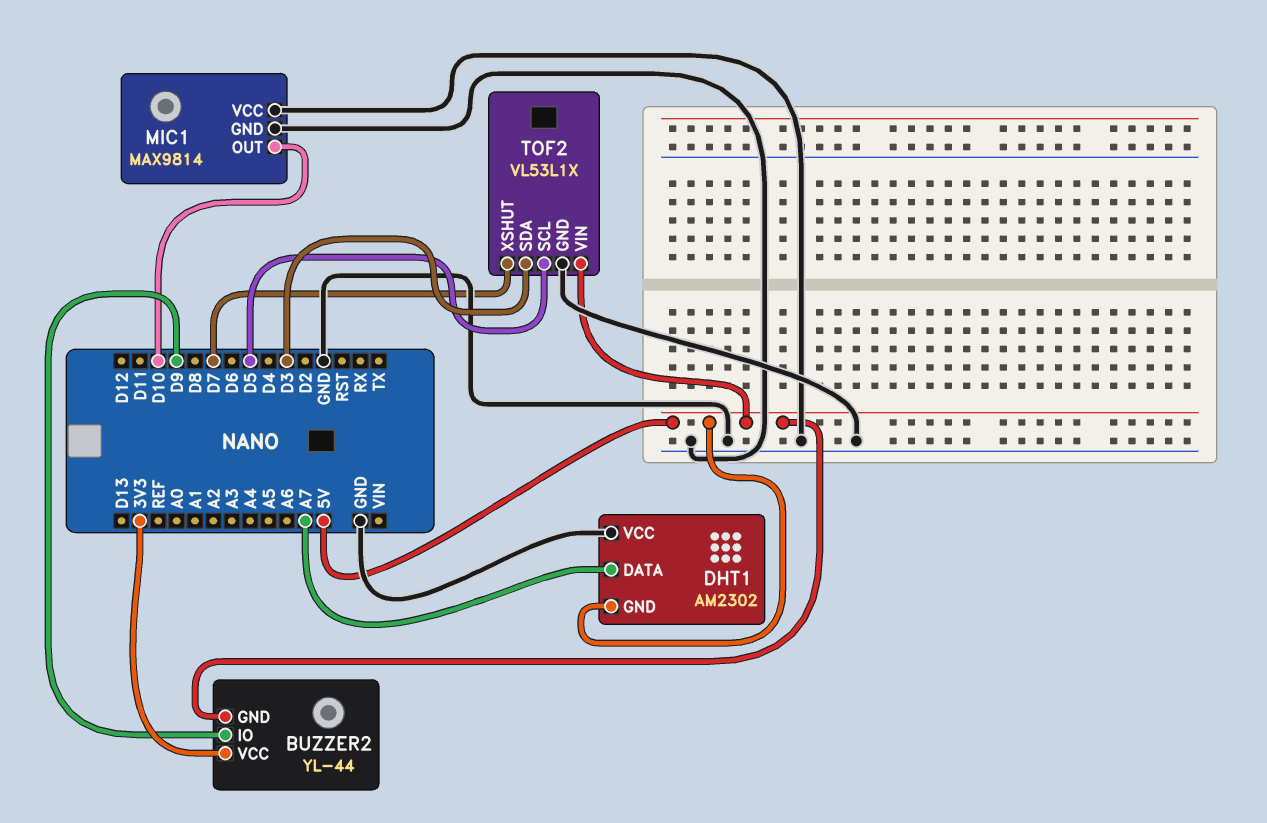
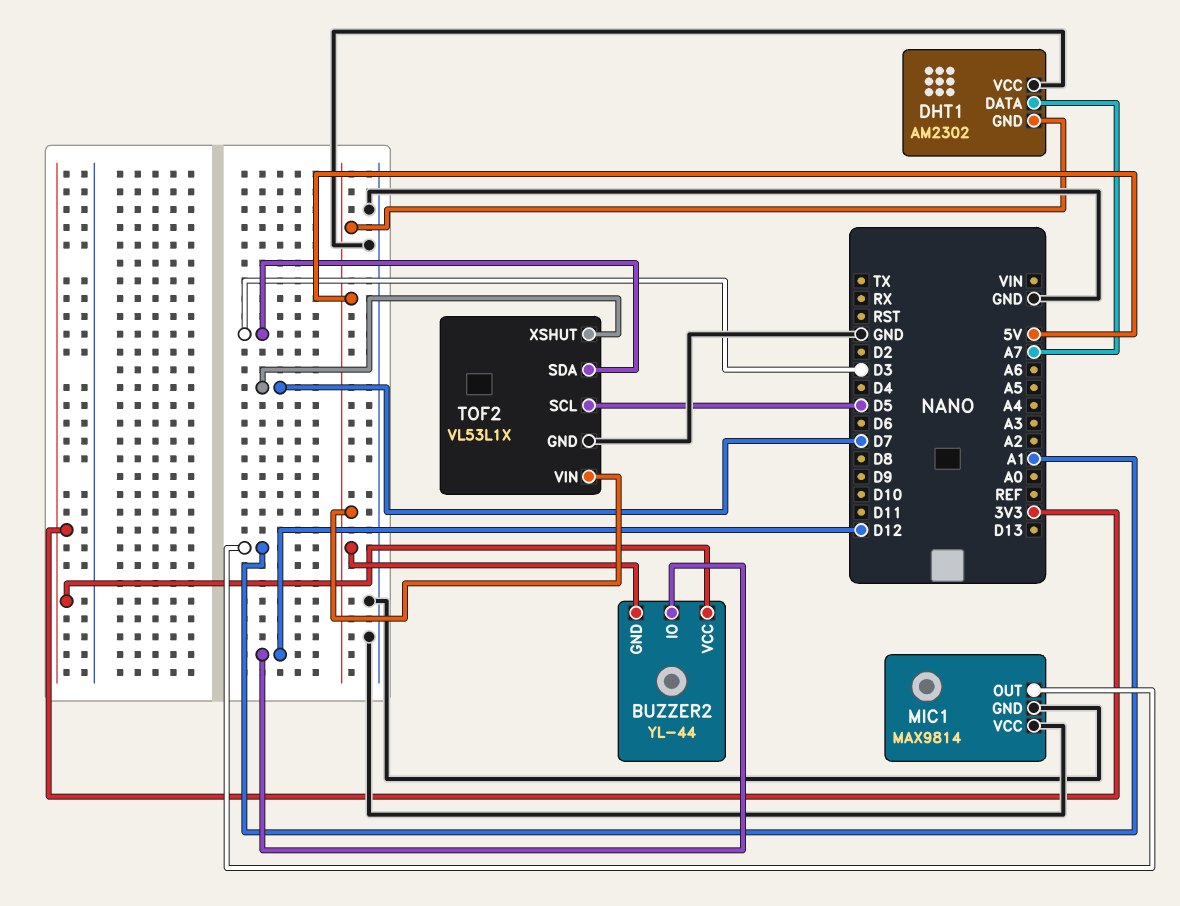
BUZZER2 pin IO: D9 -> D12
MIC1 pin OUT: D10 -> A1

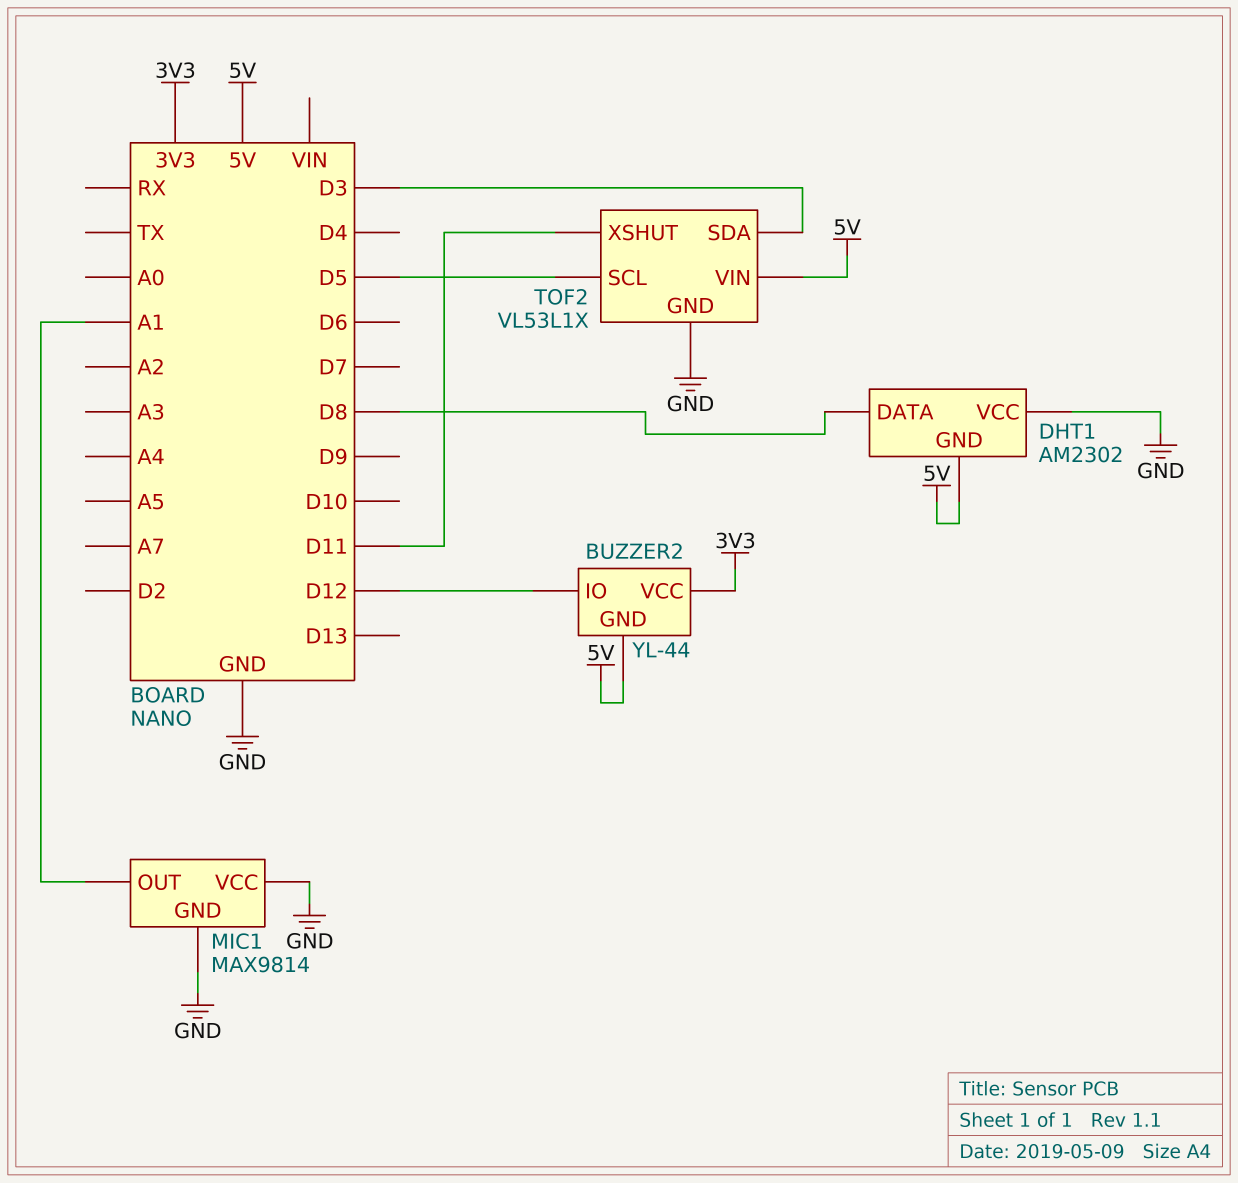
DHT1 pin DATA: A7 -> D8
TOF2 pin XSHUT: D7 -> D11

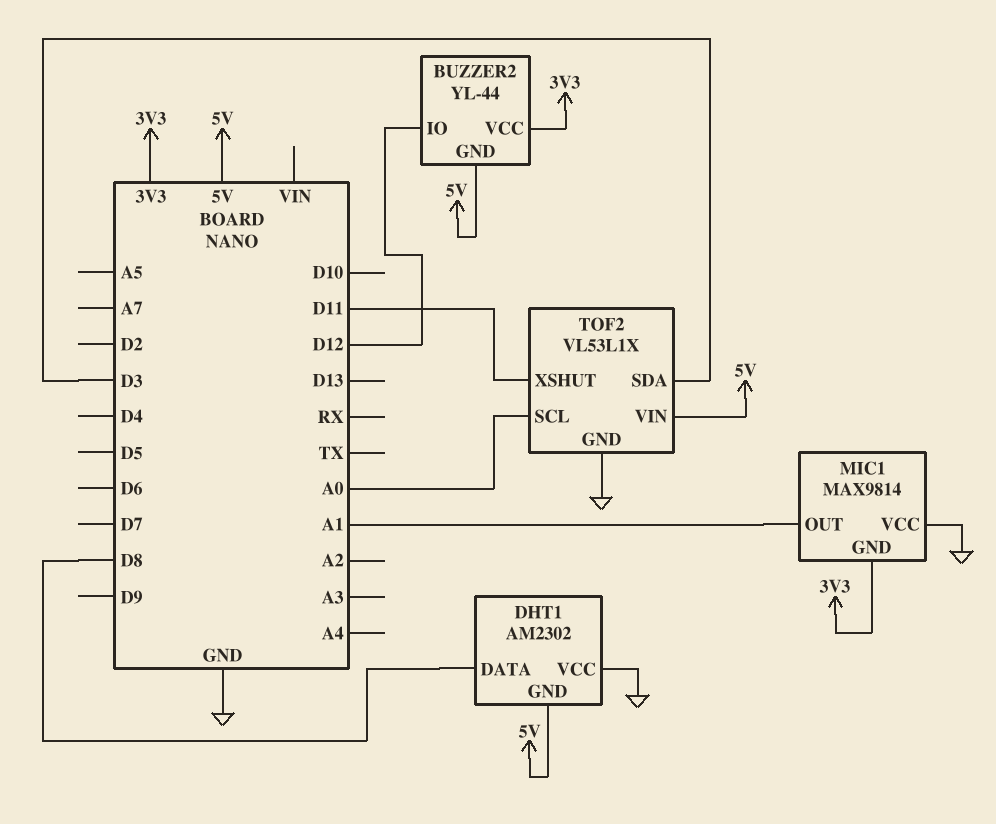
MIC1 pin GND: GND -> 3V3
TOF2 pin SCL: D5 -> A0

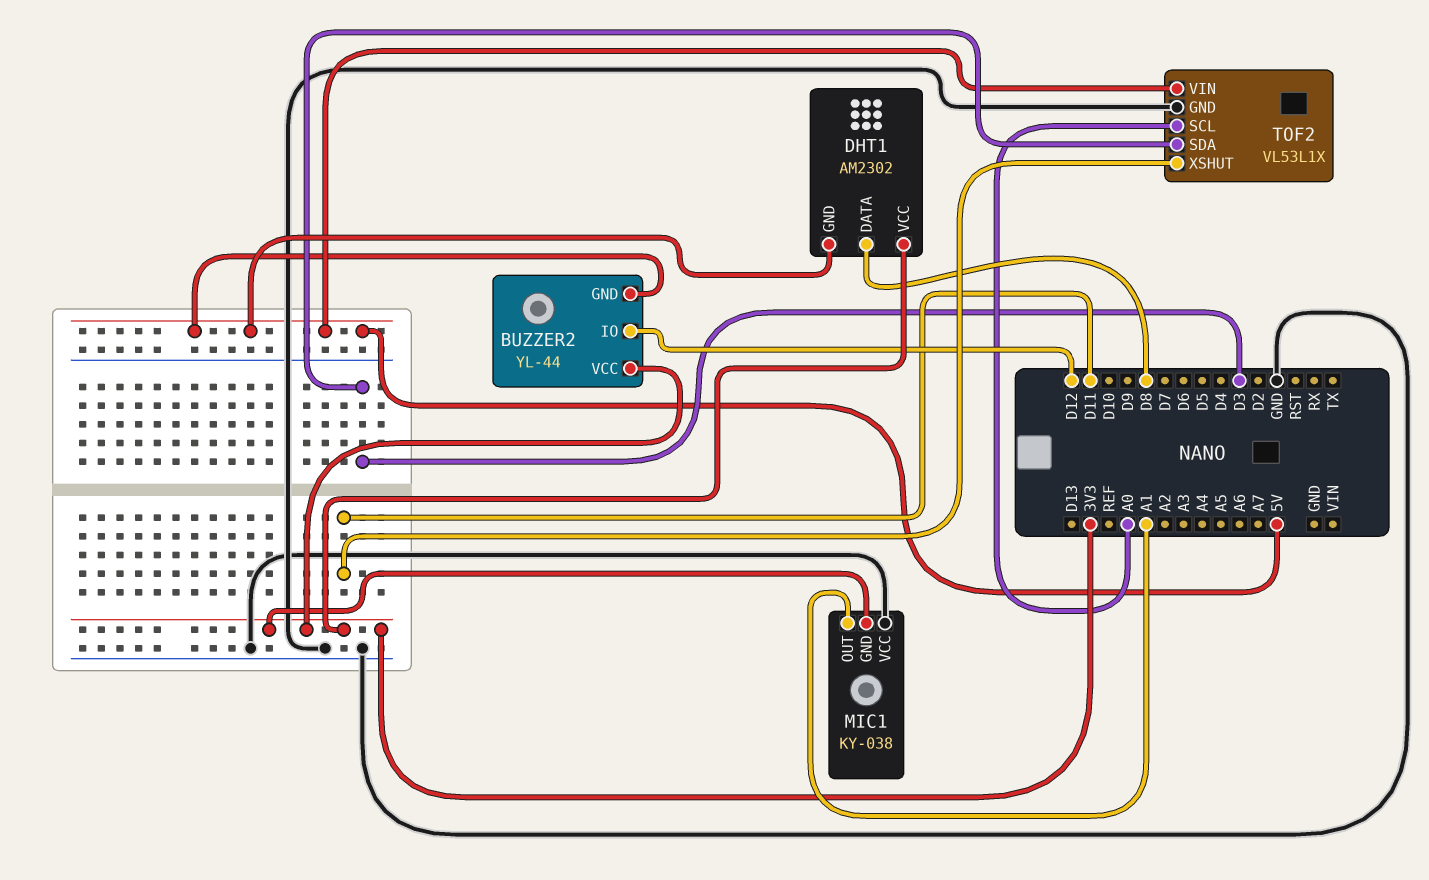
DHT1 pin VCC: GND -> 3V3
MIC1: MAX9814 -> KY-038

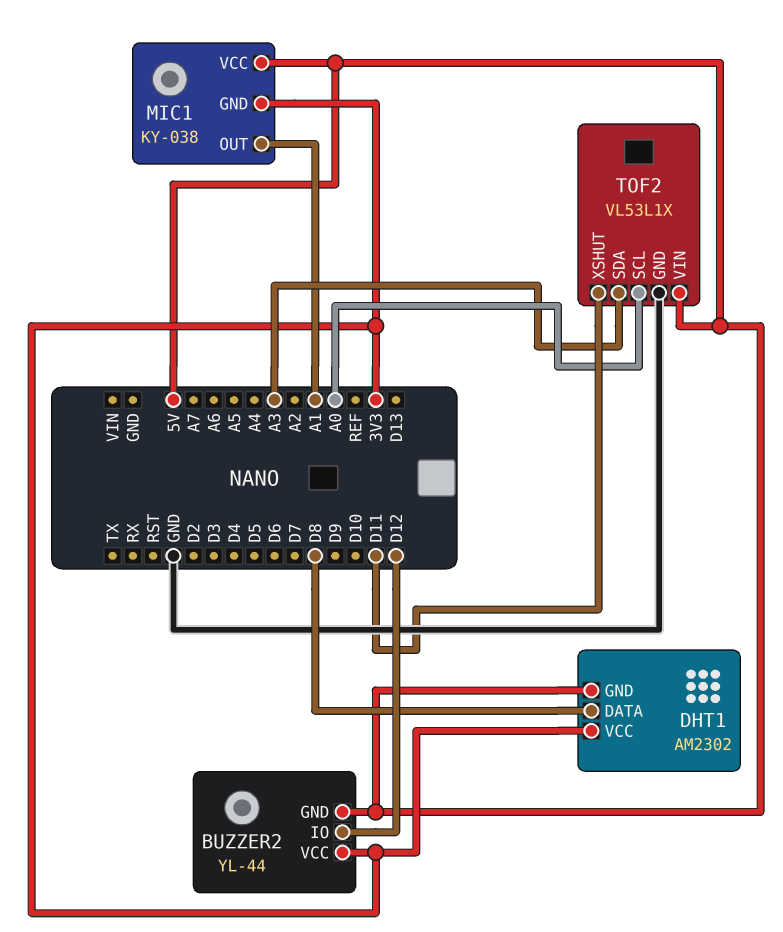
MIC1 pin VCC: GND -> 5V
TOF2 pin SDA: D3 -> A3

